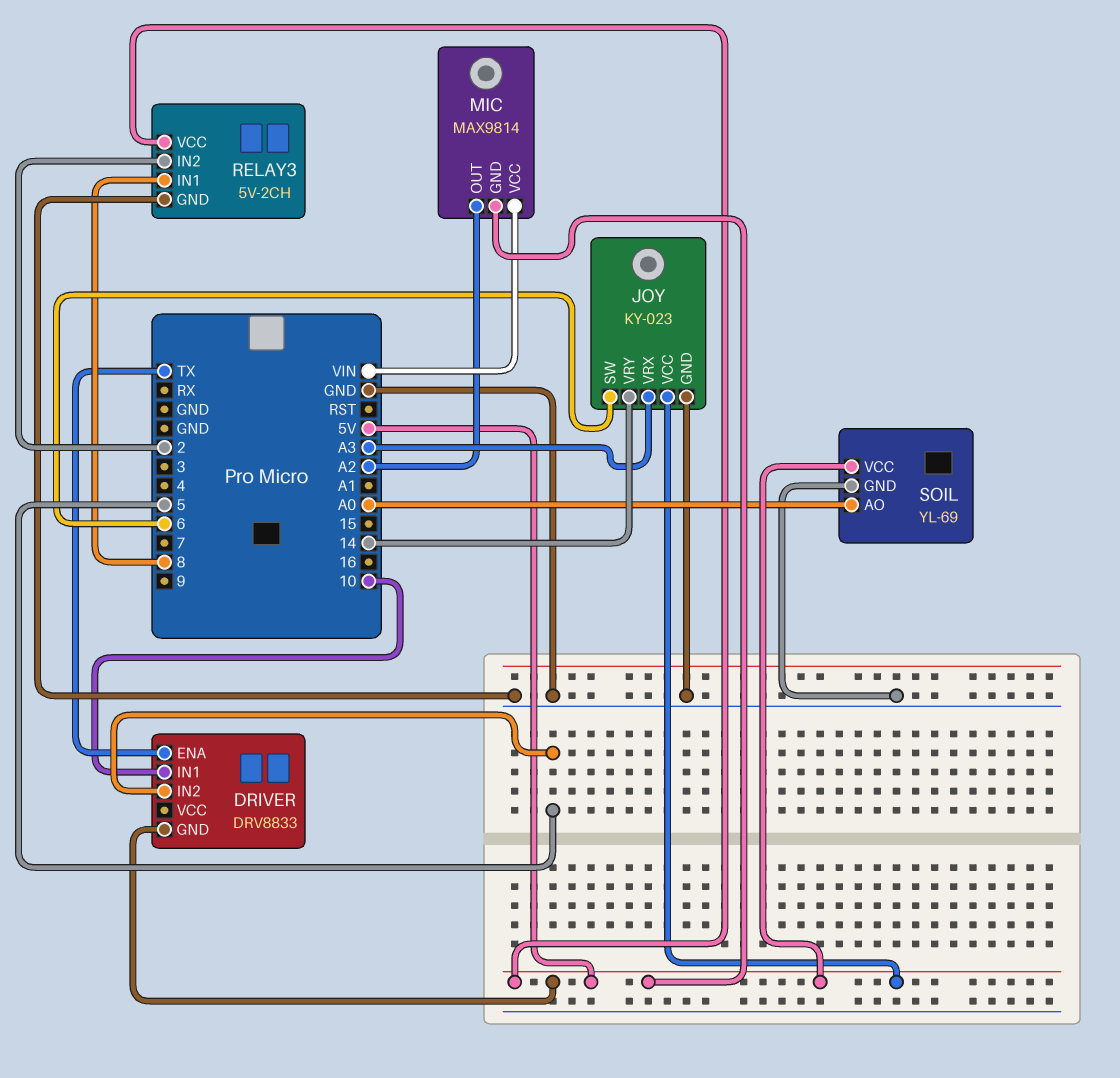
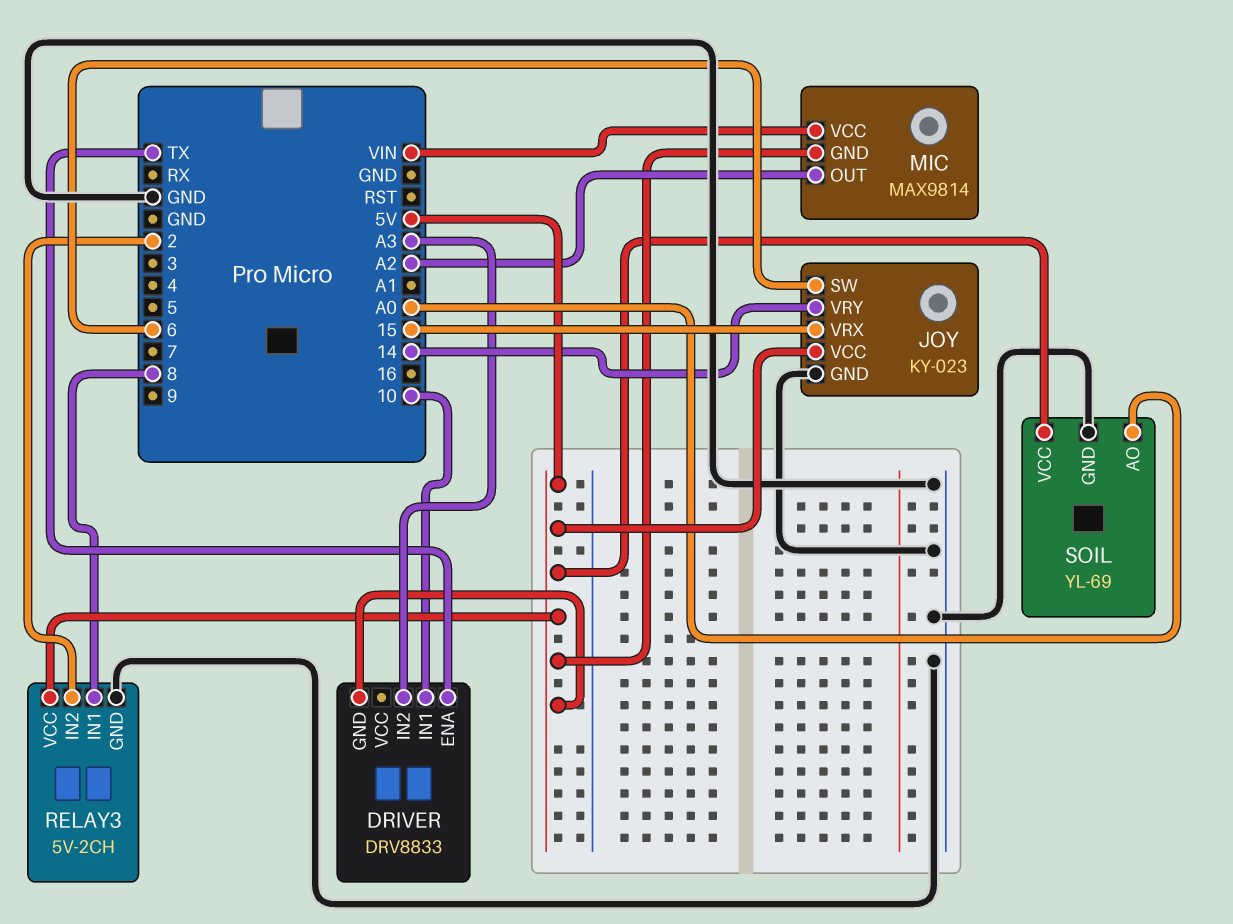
DRIVER pin IN2: 5 -> A3
JOY pin VRX: A3 -> 15

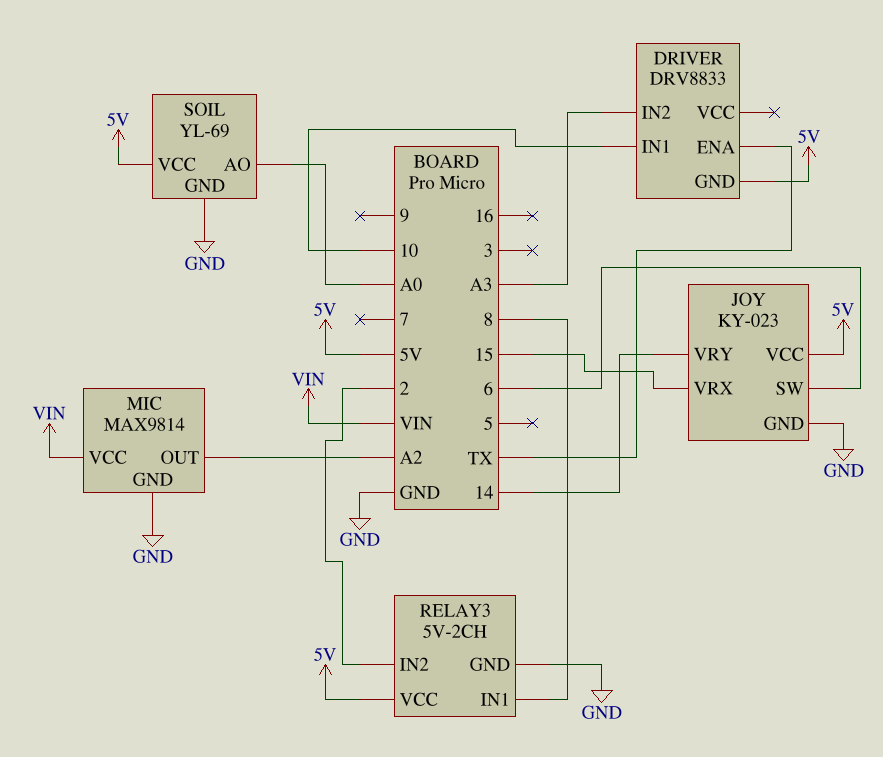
MIC pin GND: 5V -> GND

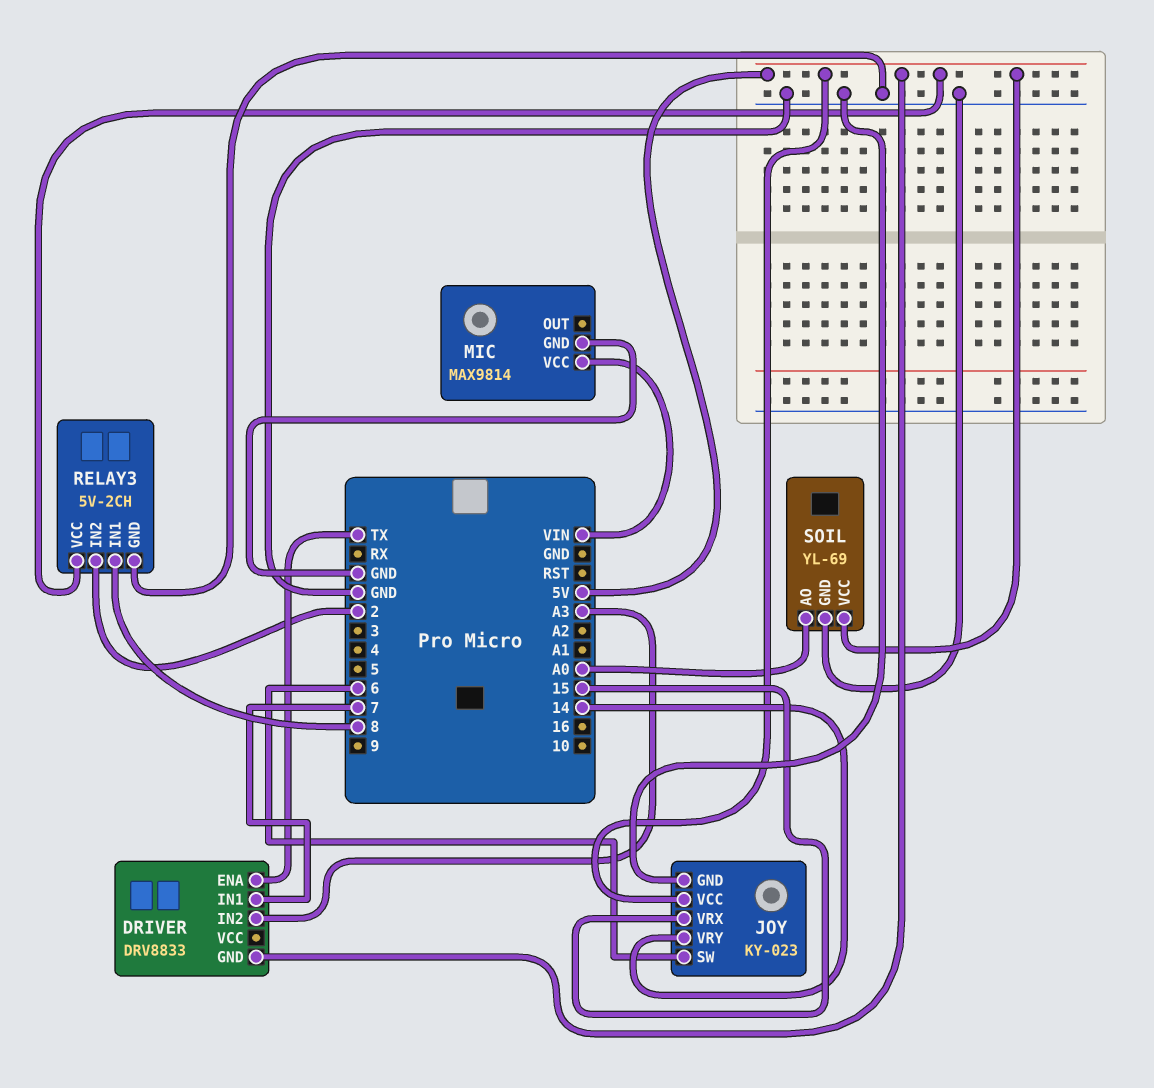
DRIVER pin IN1: 10 -> 7
MIC pin OUT: A2 -> none

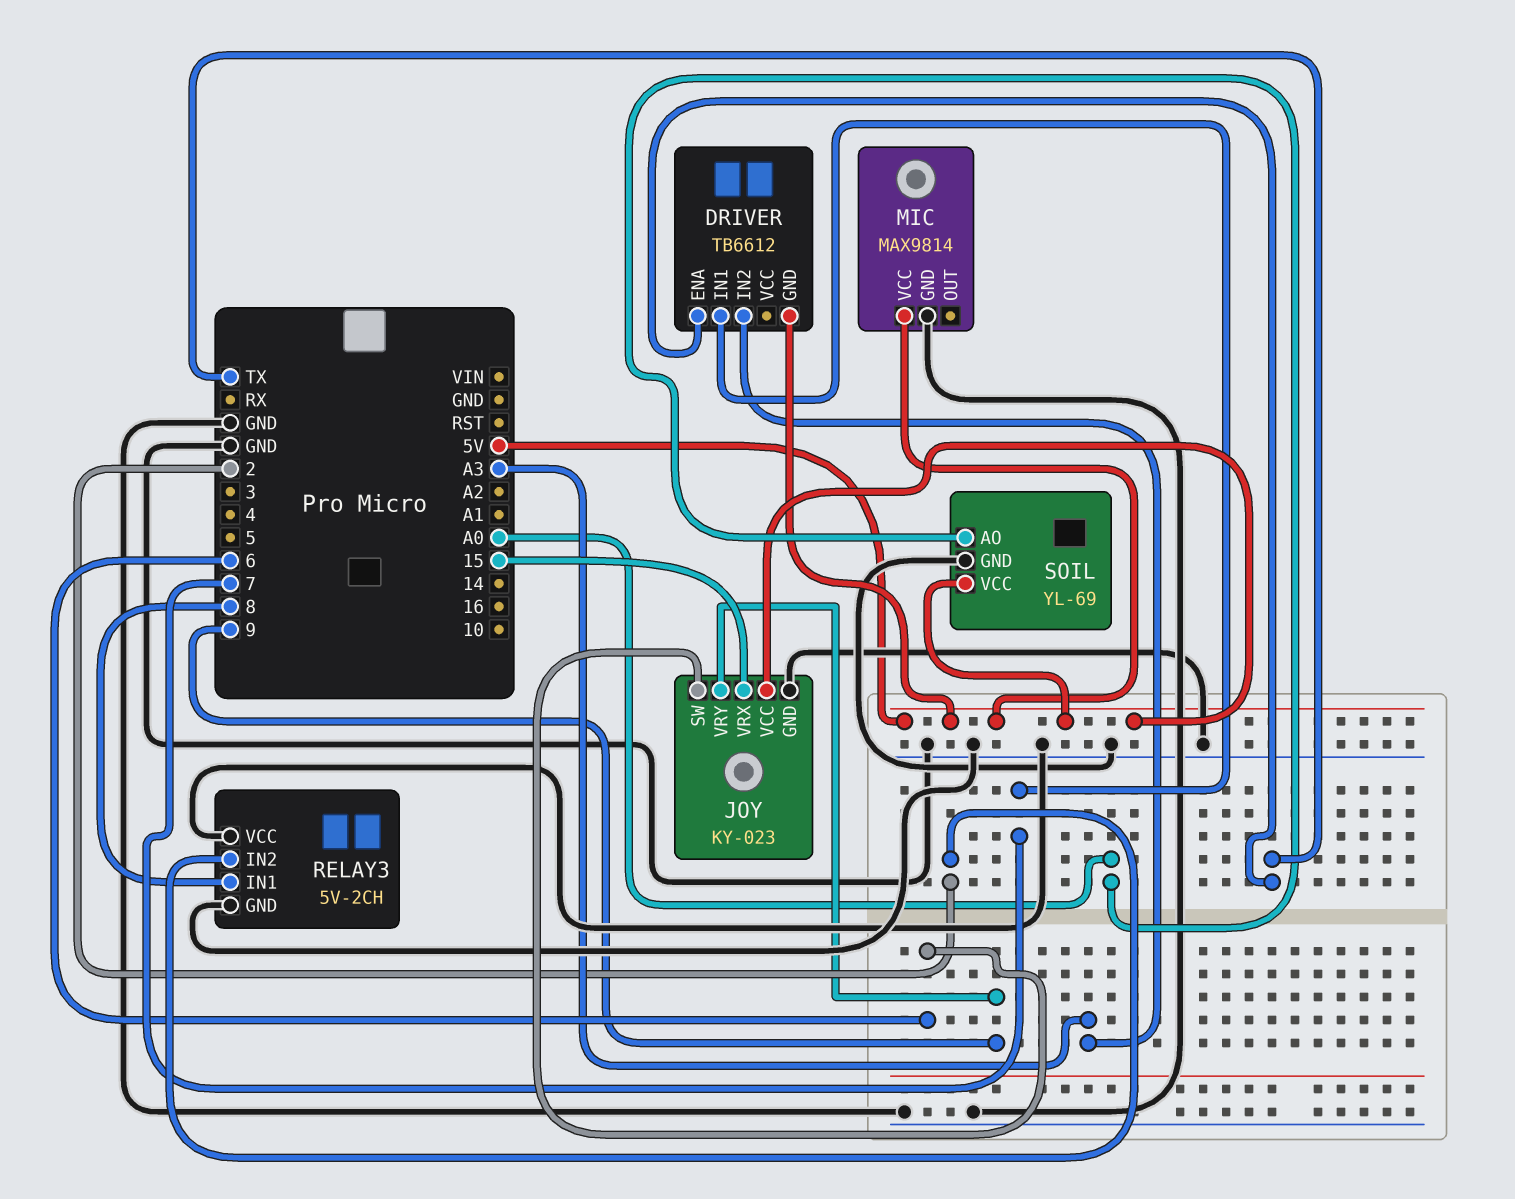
DRIVER: DRV8833 -> TB6612
JOY pin VRY: 14 -> 9
MIC pin VCC: VIN -> 5V
RELAY3 pin VCC: 5V -> GND

